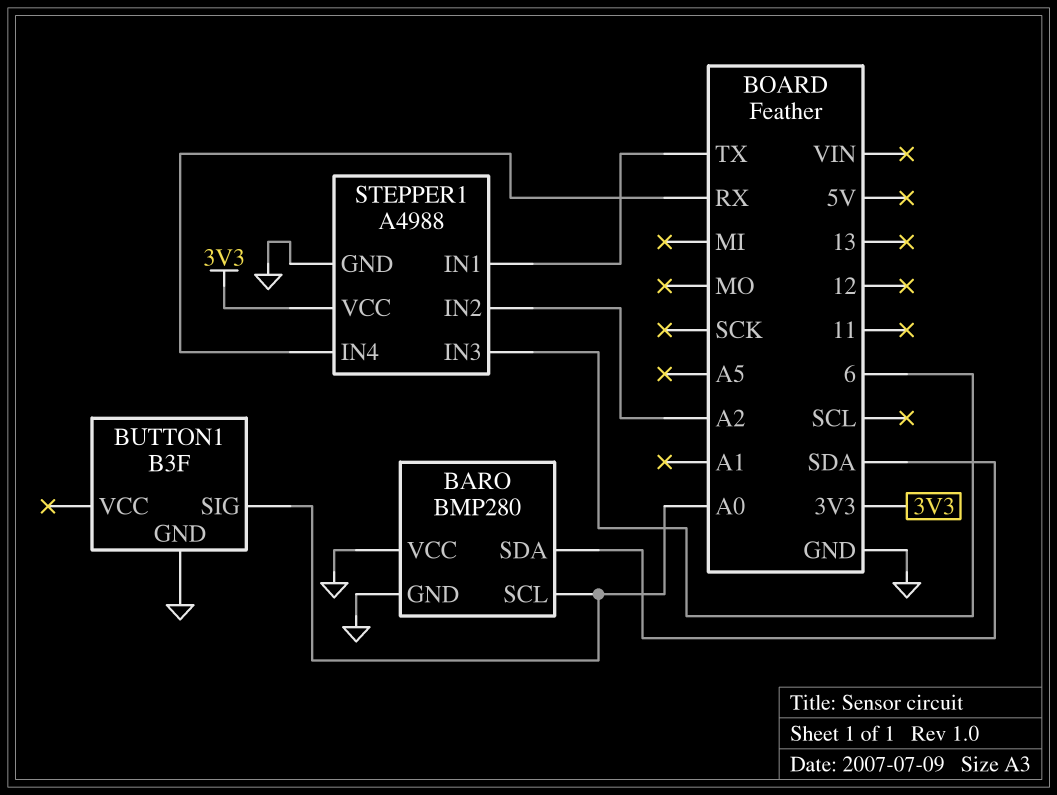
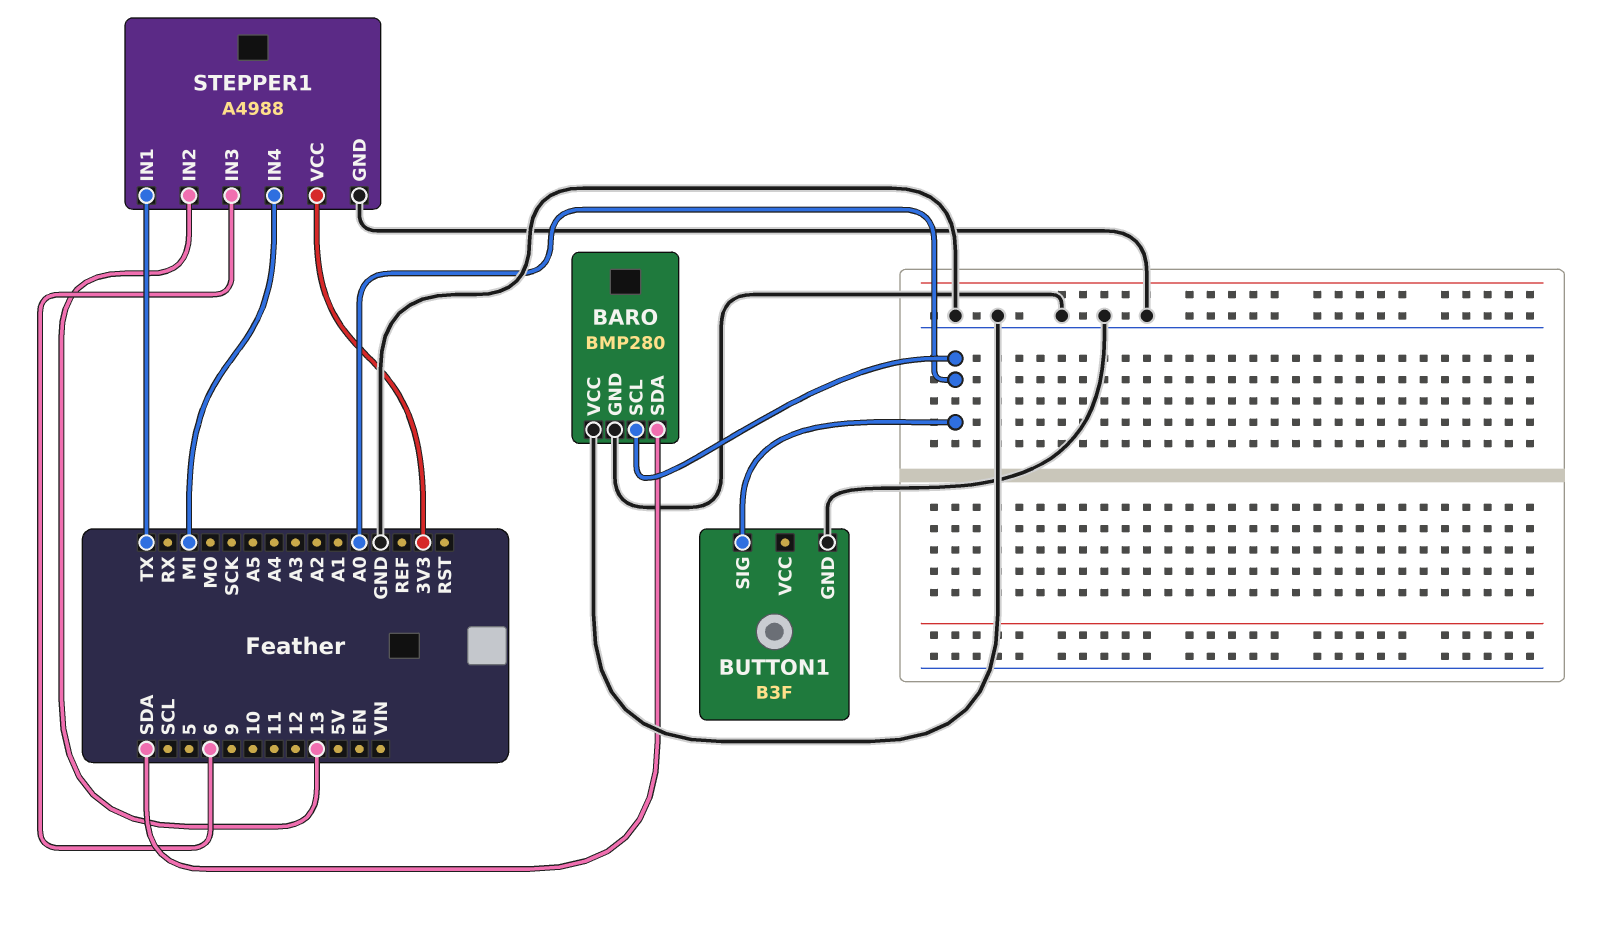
STEPPER1 pin IN2: A2 -> 13
STEPPER1 pin IN4: RX -> MI

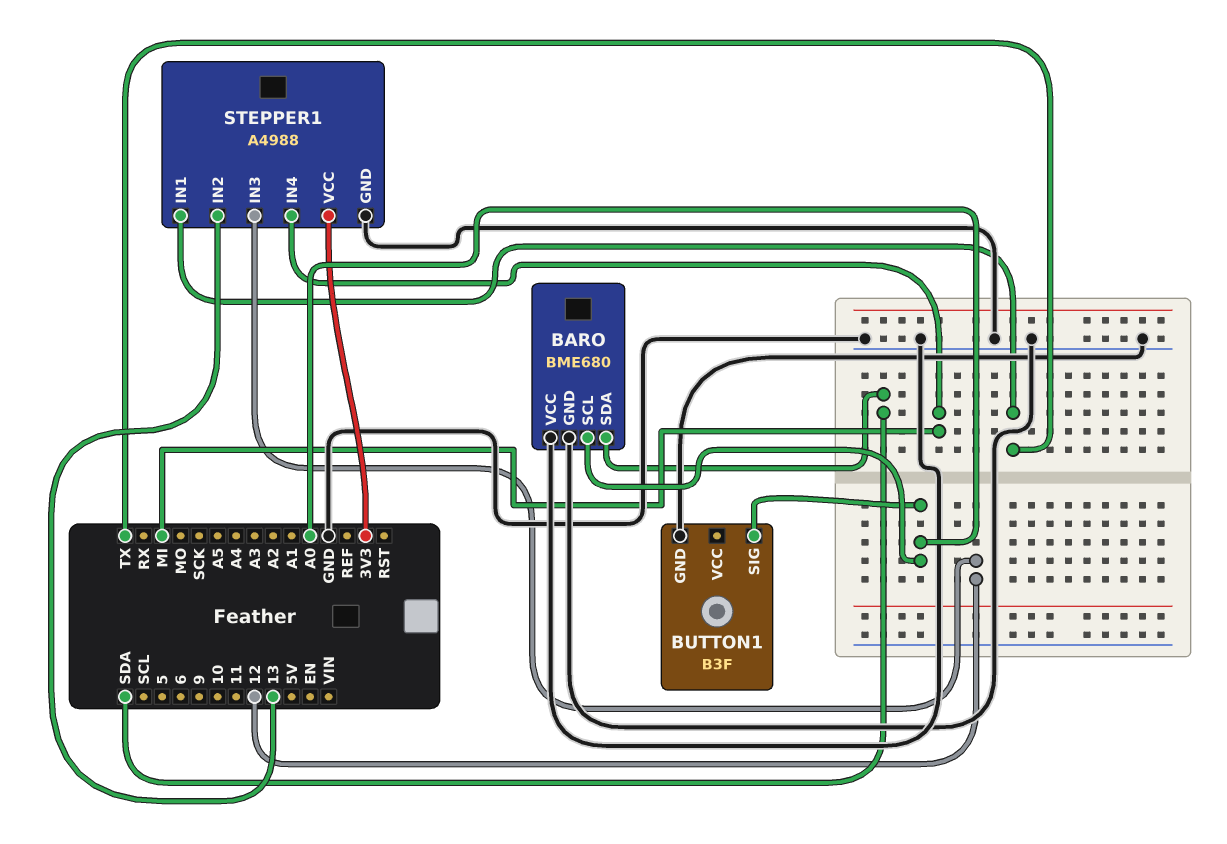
BARO: BMP280 -> BME680
STEPPER1 pin IN3: 6 -> 12

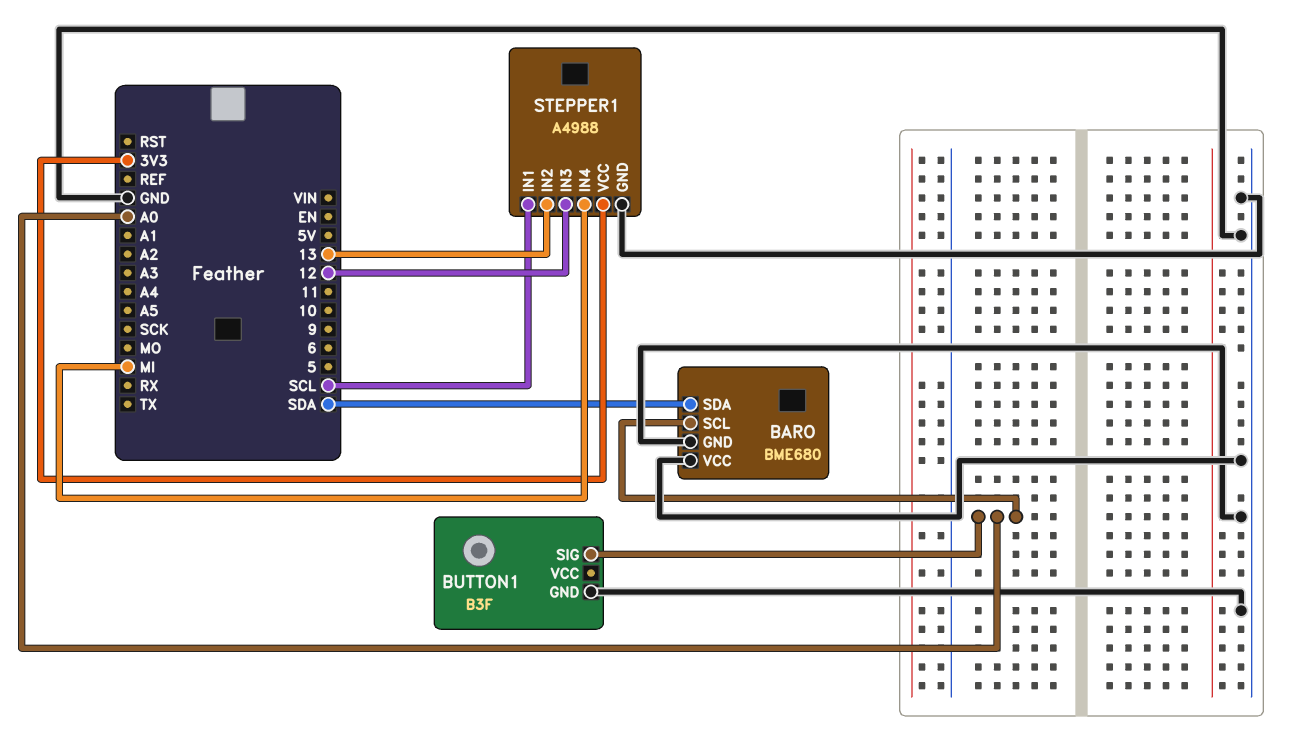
STEPPER1 pin IN1: TX -> SCL

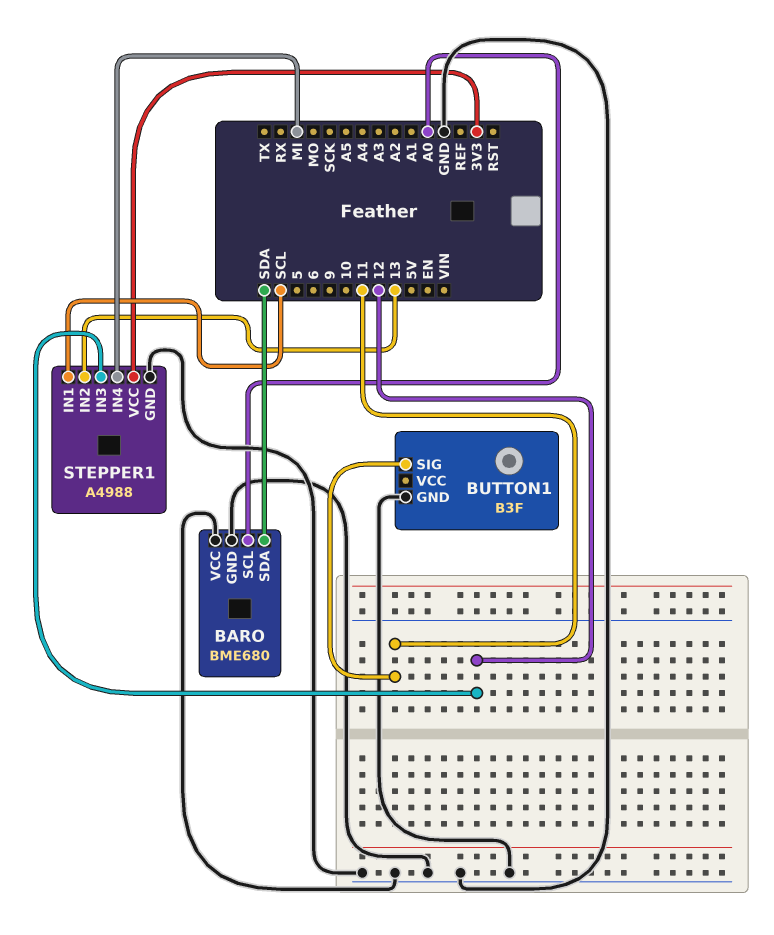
BUTTON1 pin SIG: A0 -> 11

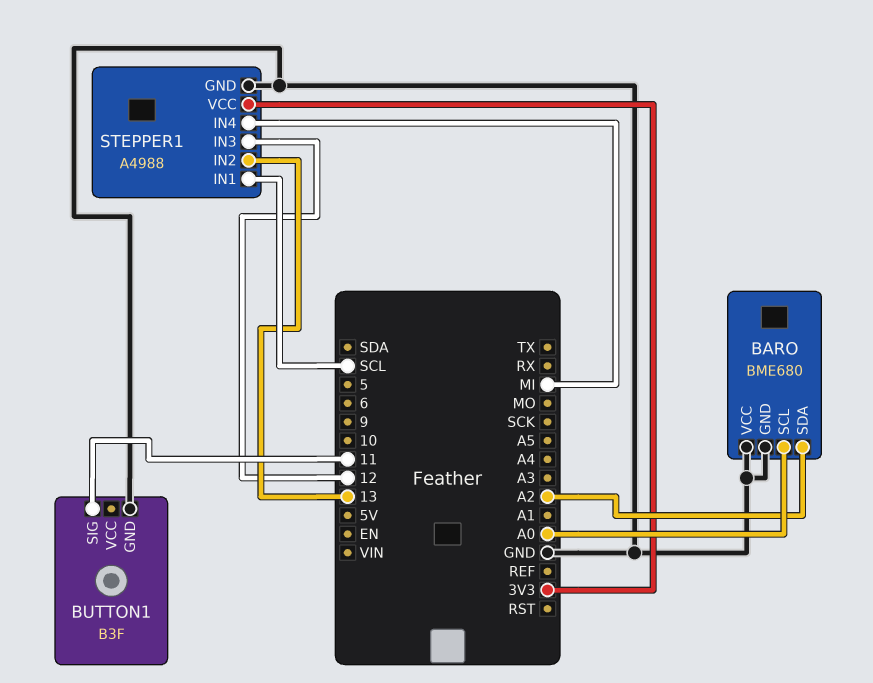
BARO pin SDA: SDA -> A2

